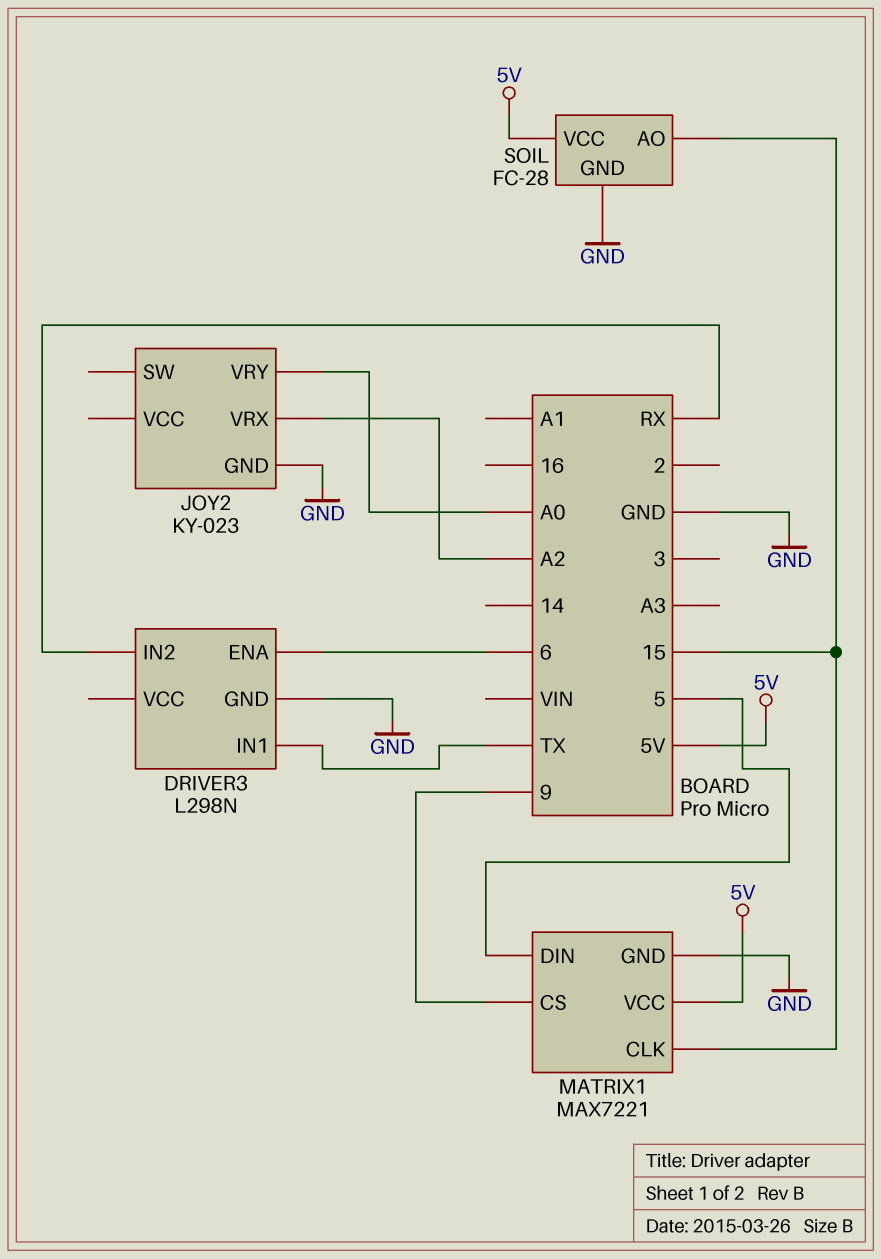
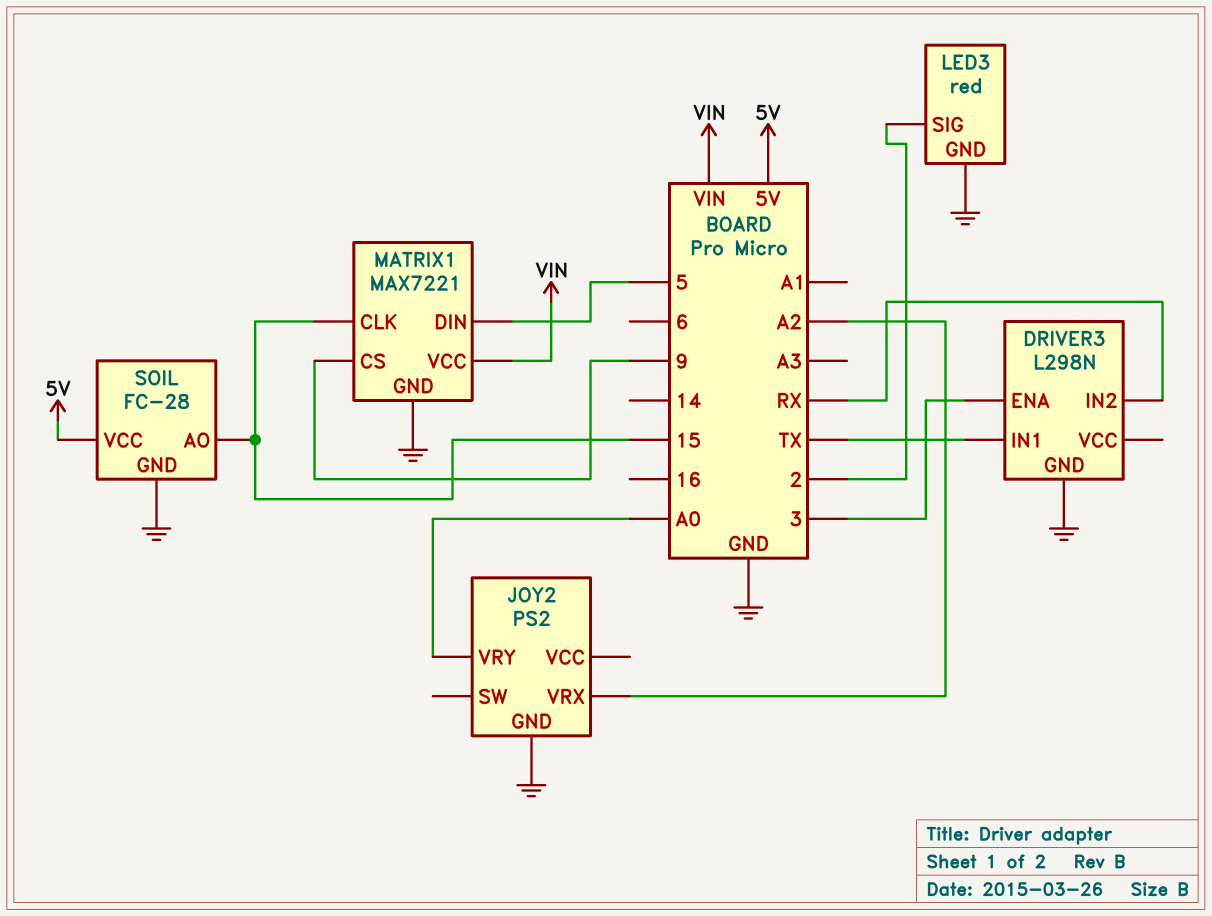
DRIVER3 pin ENA: 6 -> 3
JOY2: KY-023 -> PS2
LED3: none -> red
LED3 pin GND: none -> GND
LED3 pin SIG: none -> 2
MATRIX1 pin VCC: 5V -> VIN

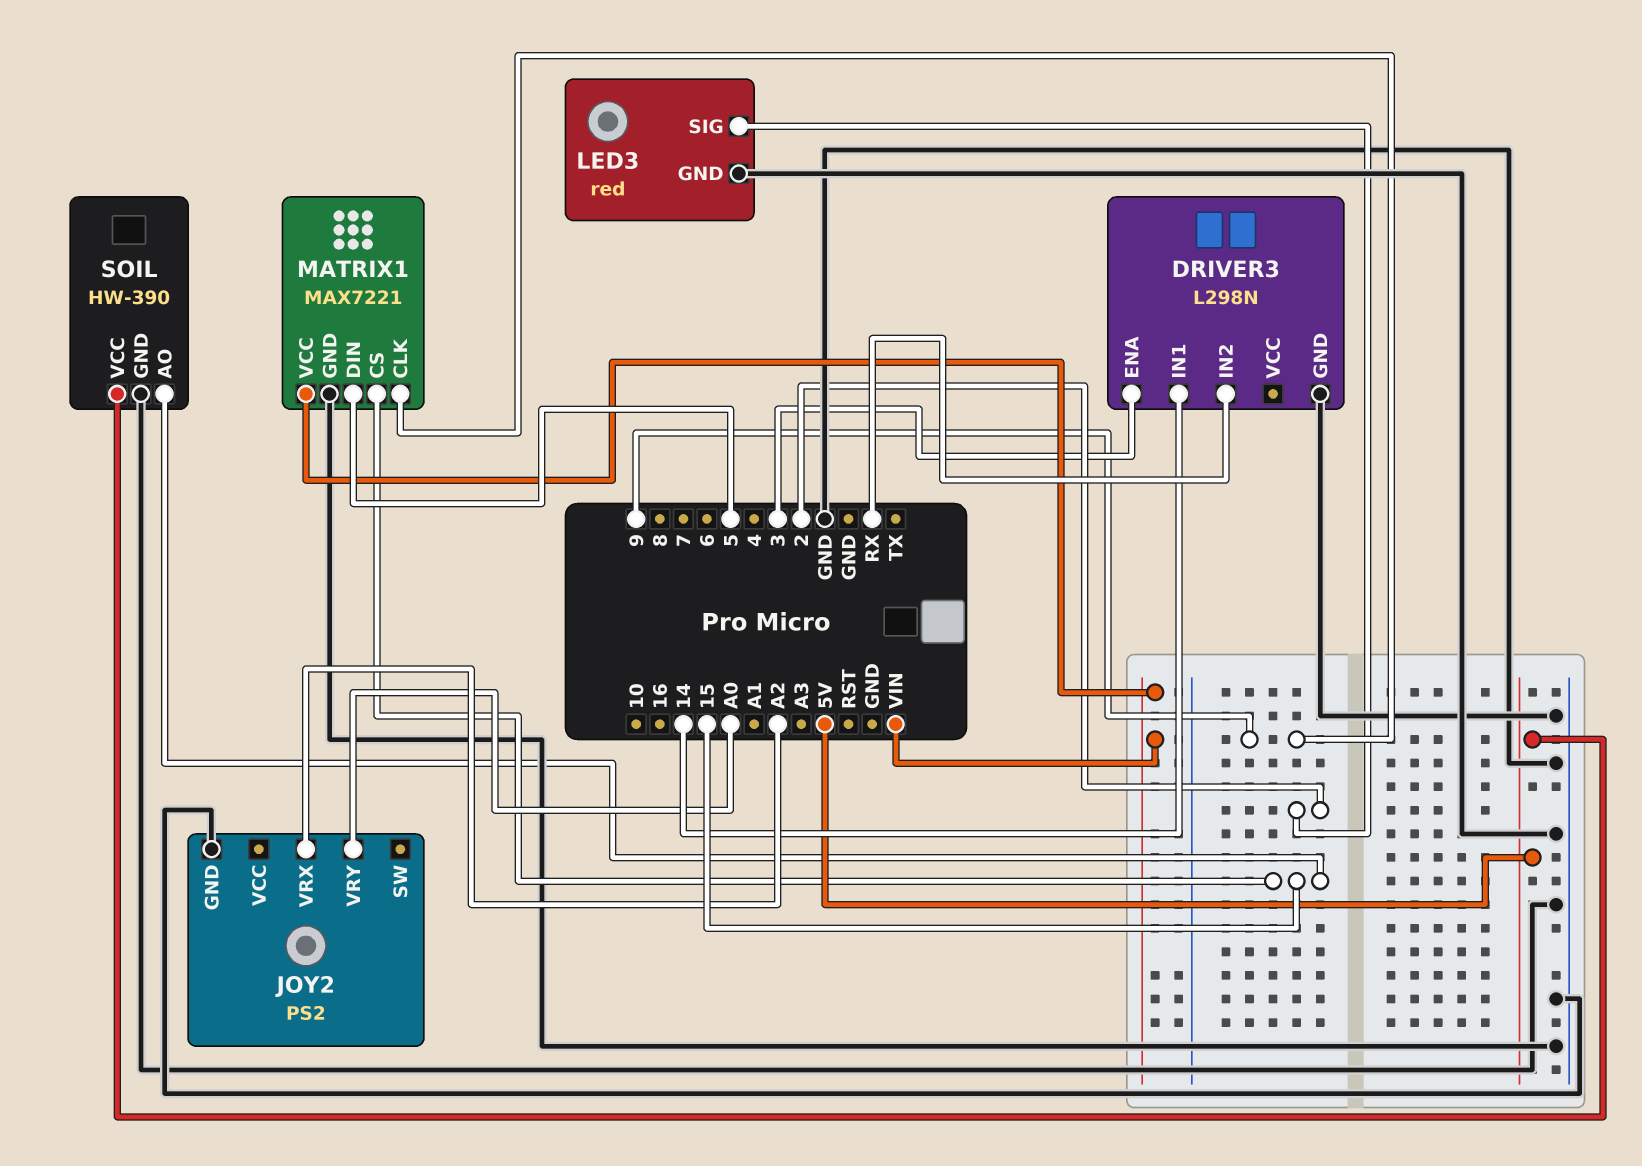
DRIVER3 pin IN1: TX -> 14
MATRIX1 pin CLK: 15 -> 9
MATRIX1 pin CS: 9 -> 15
SOIL: FC-28 -> HW-390

